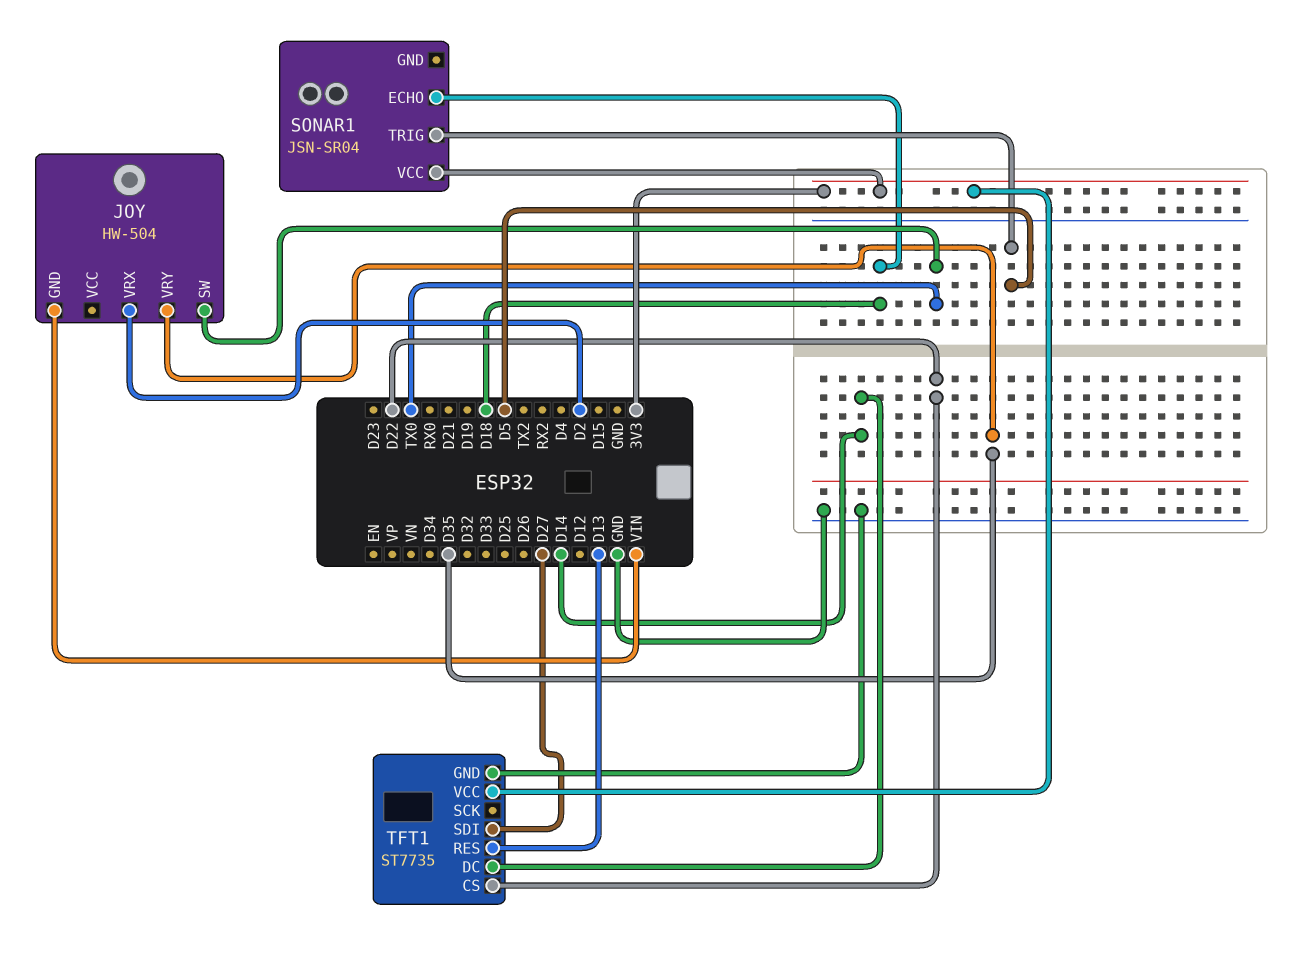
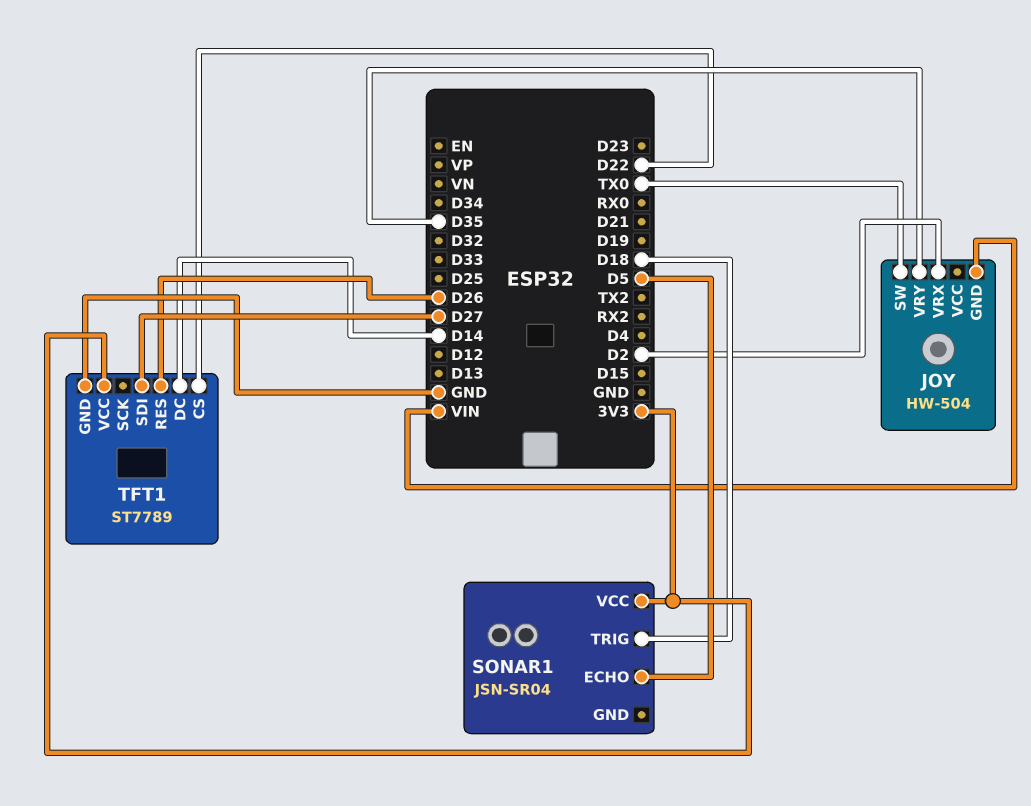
SONAR1 pin ECHO: D18 -> D5
SONAR1 pin TRIG: D5 -> D18
TFT1: ST7735 -> ST7789
TFT1 pin RES: D13 -> D26

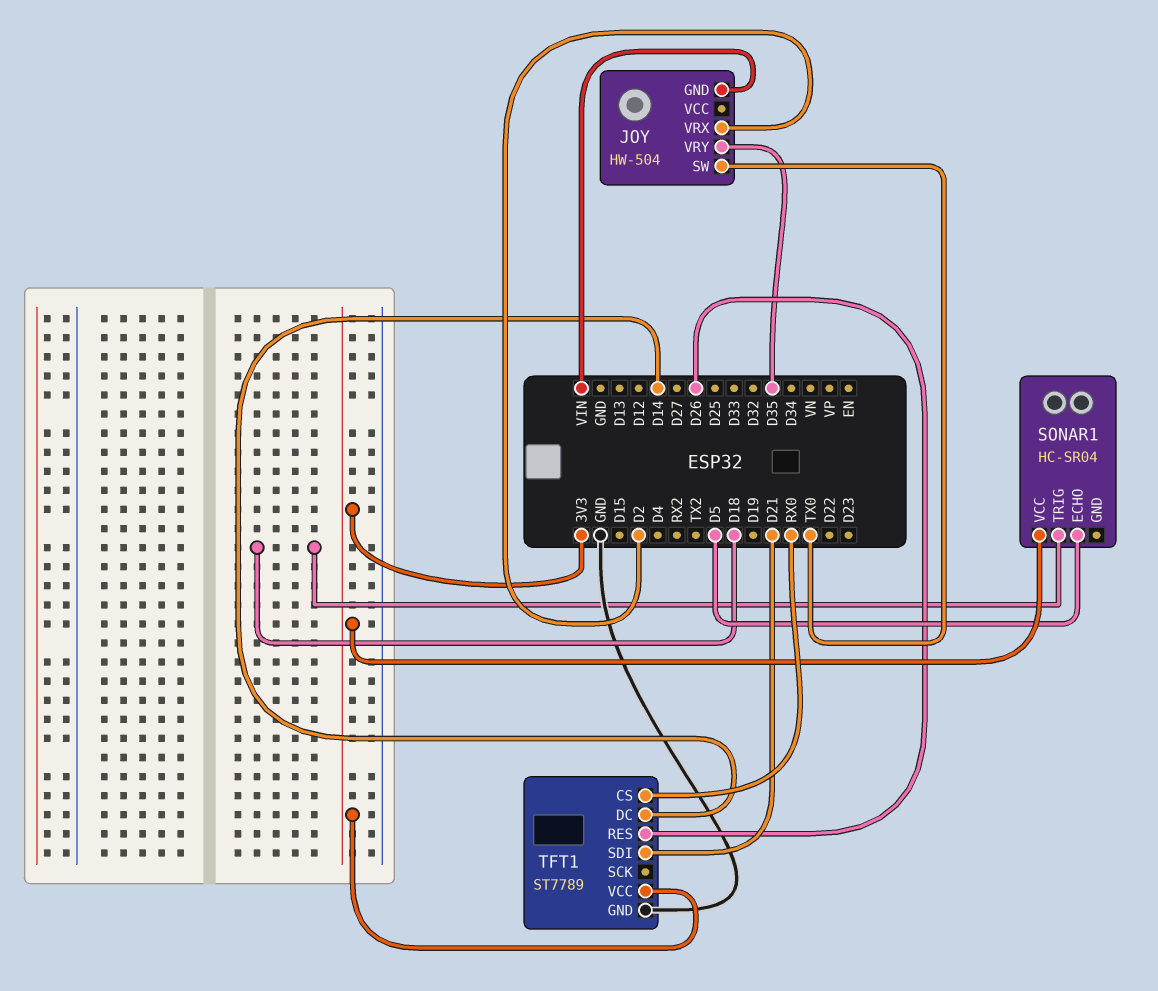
SONAR1: JSN-SR04 -> HC-SR04
TFT1 pin CS: D22 -> RX0
TFT1 pin SDI: D27 -> D21

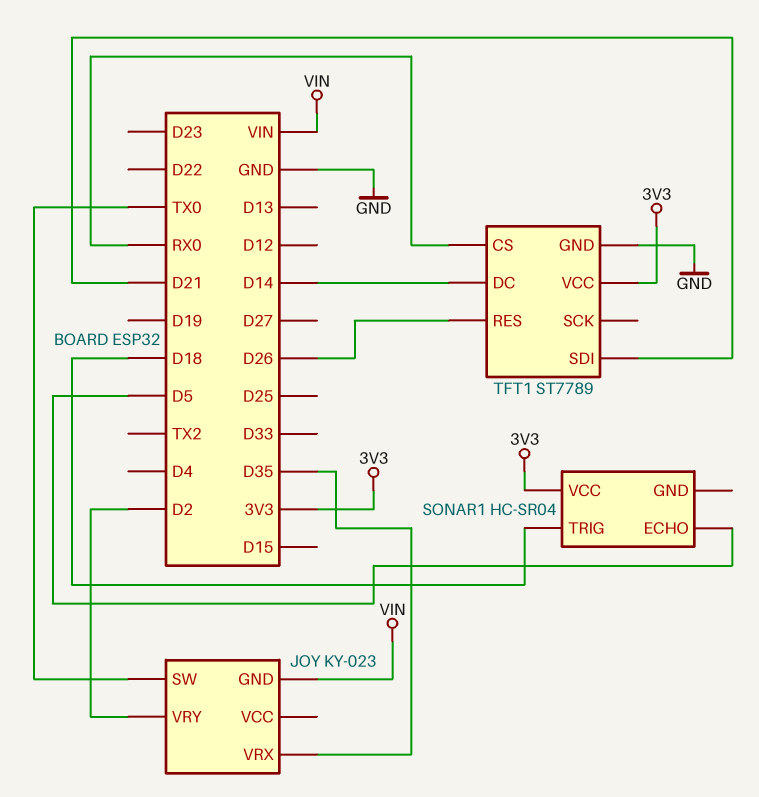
JOY: HW-504 -> KY-023
JOY pin VRX: D2 -> D35
JOY pin VRY: D35 -> D2

